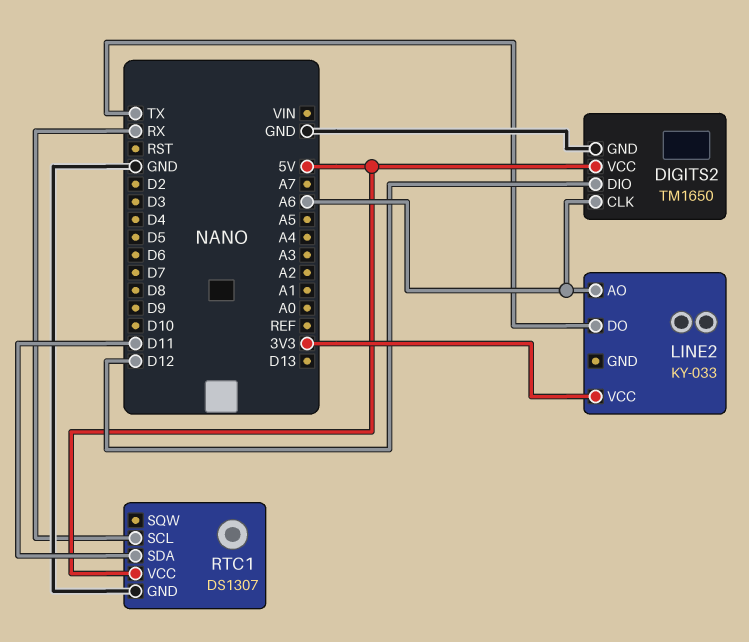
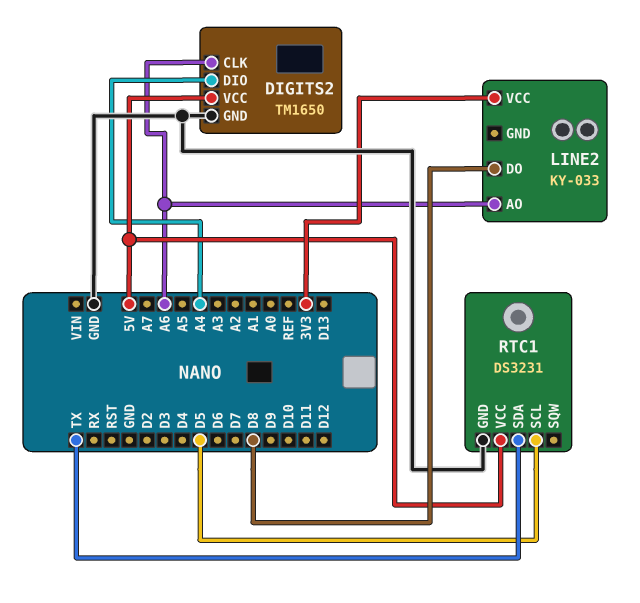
DIGITS2 pin DIO: D12 -> A4
LINE2 pin DO: TX -> D8
RTC1: DS1307 -> DS3231
RTC1 pin SCL: RX -> D5
RTC1 pin SDA: D11 -> TX

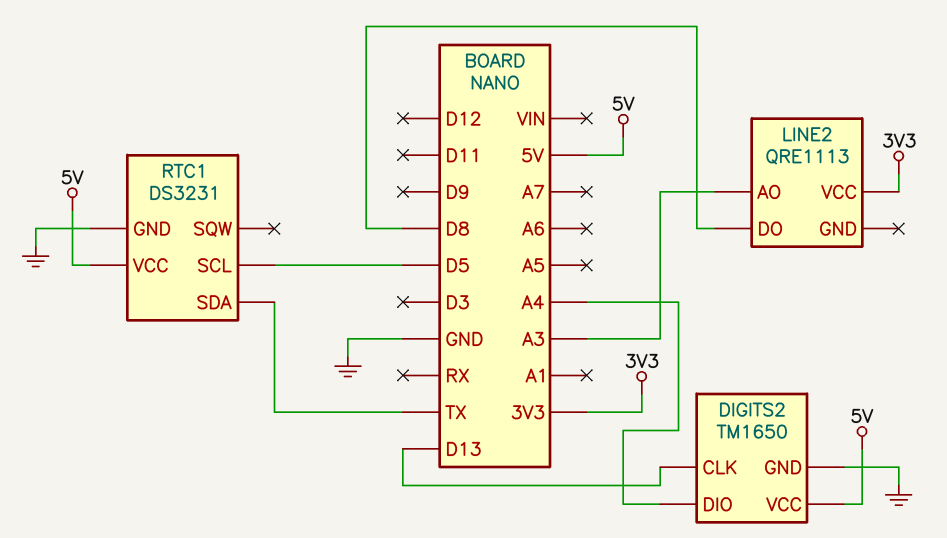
DIGITS2 pin CLK: A6 -> D13
LINE2: KY-033 -> QRE1113
LINE2 pin AO: A6 -> A3

